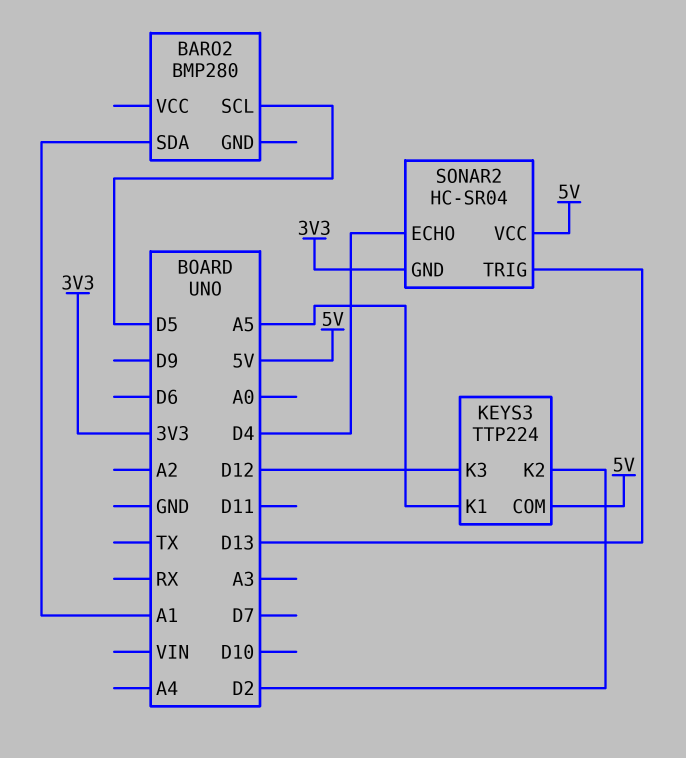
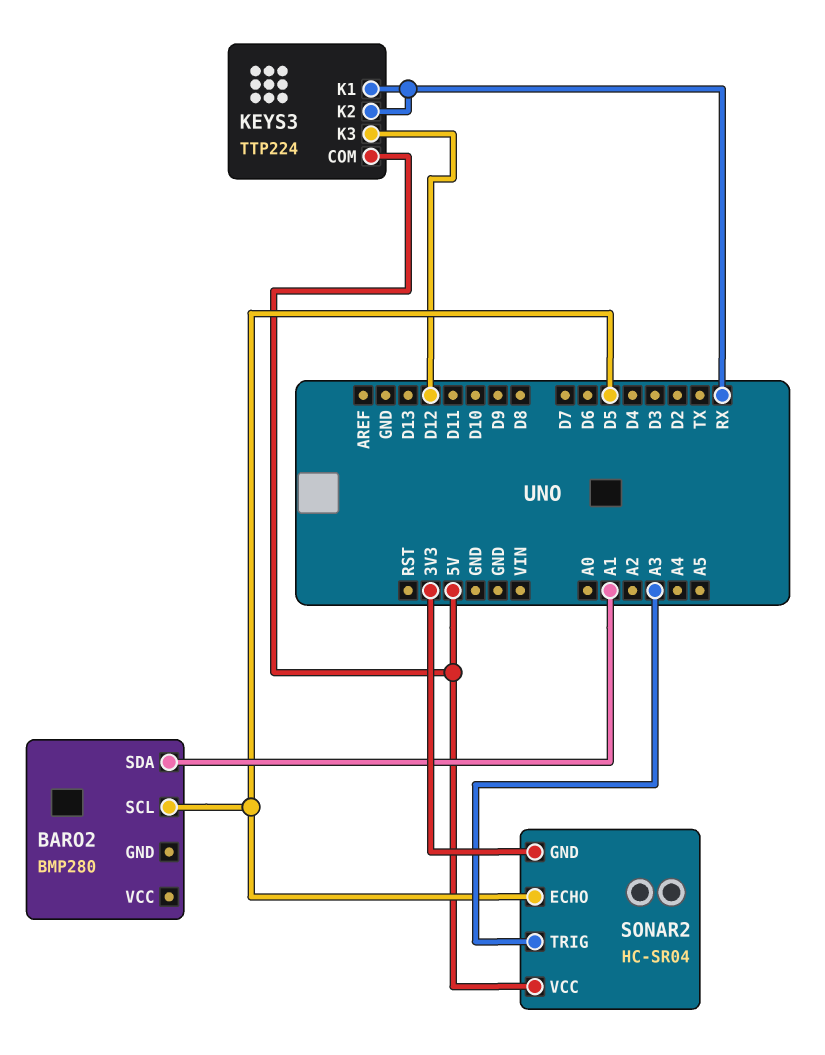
KEYS3 pin K1: A5 -> RX
KEYS3 pin K2: D2 -> RX
SONAR2 pin ECHO: D4 -> D5
SONAR2 pin TRIG: D13 -> A3

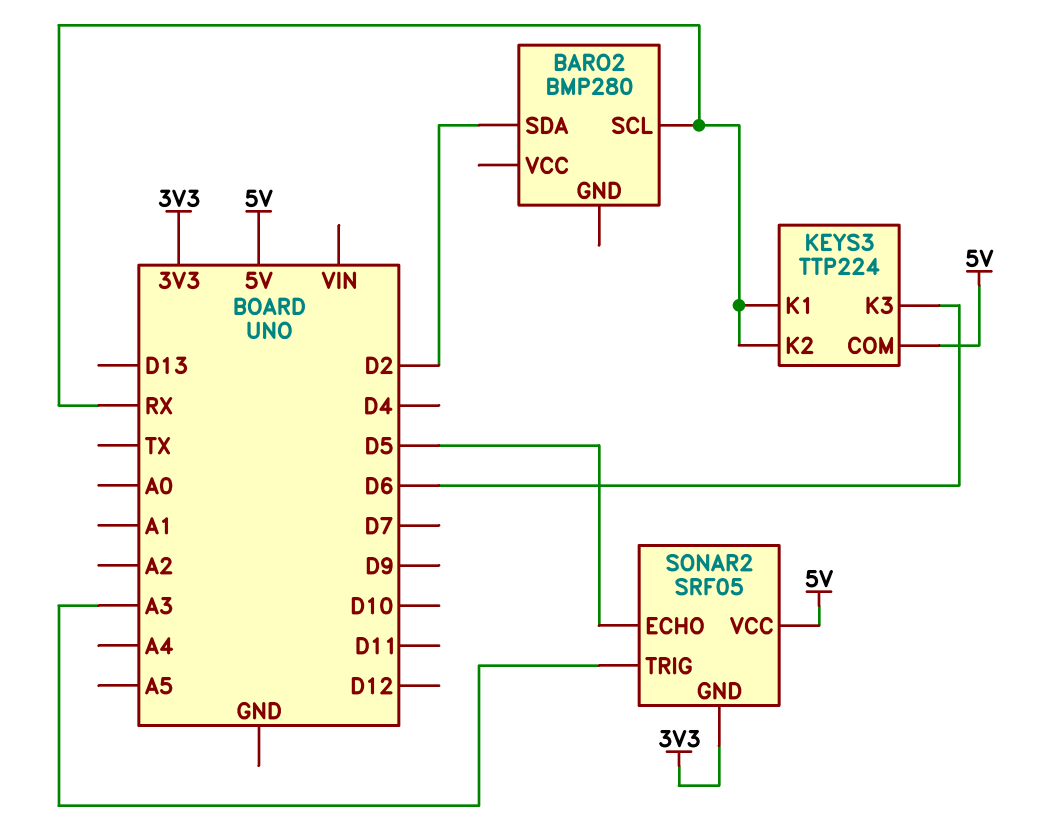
BARO2 pin SCL: D5 -> RX
BARO2 pin SDA: A1 -> D2
KEYS3 pin K3: D12 -> D6
SONAR2: HC-SR04 -> SRF05

